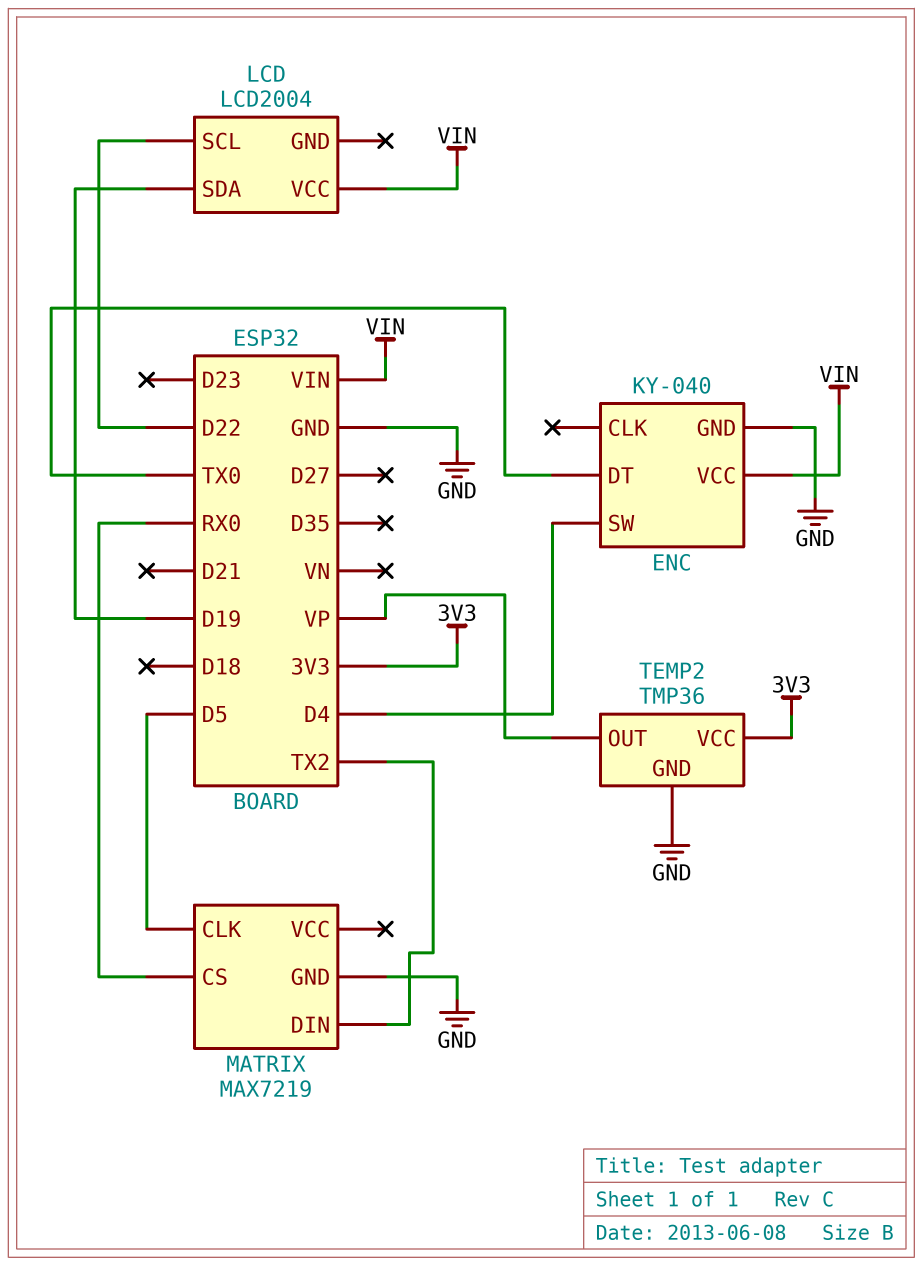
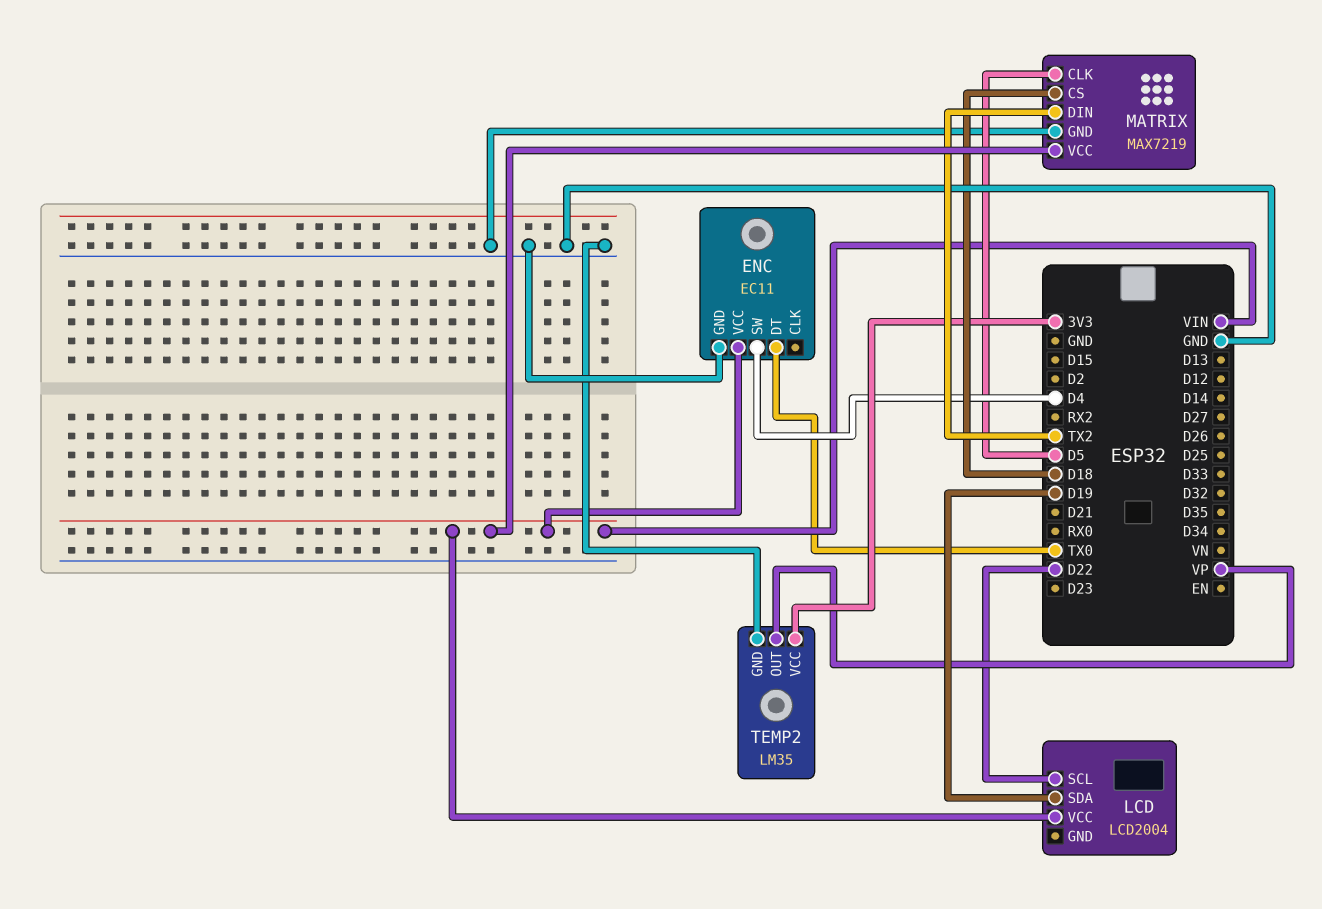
ENC: KY-040 -> EC11
MATRIX pin CS: RX0 -> D18
MATRIX pin VCC: none -> VIN
TEMP2: TMP36 -> LM35

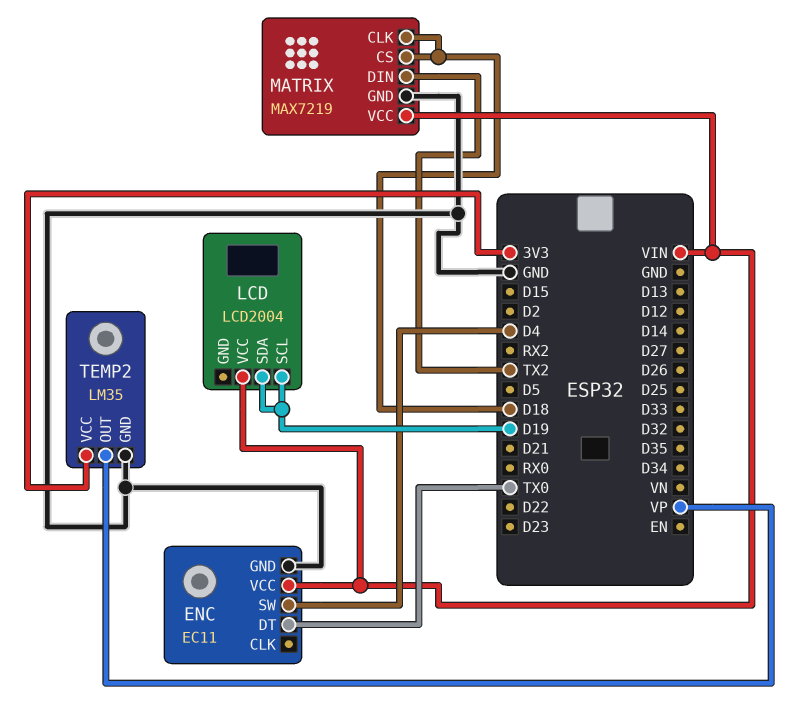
LCD pin SCL: D22 -> D19
MATRIX pin CLK: D5 -> D18

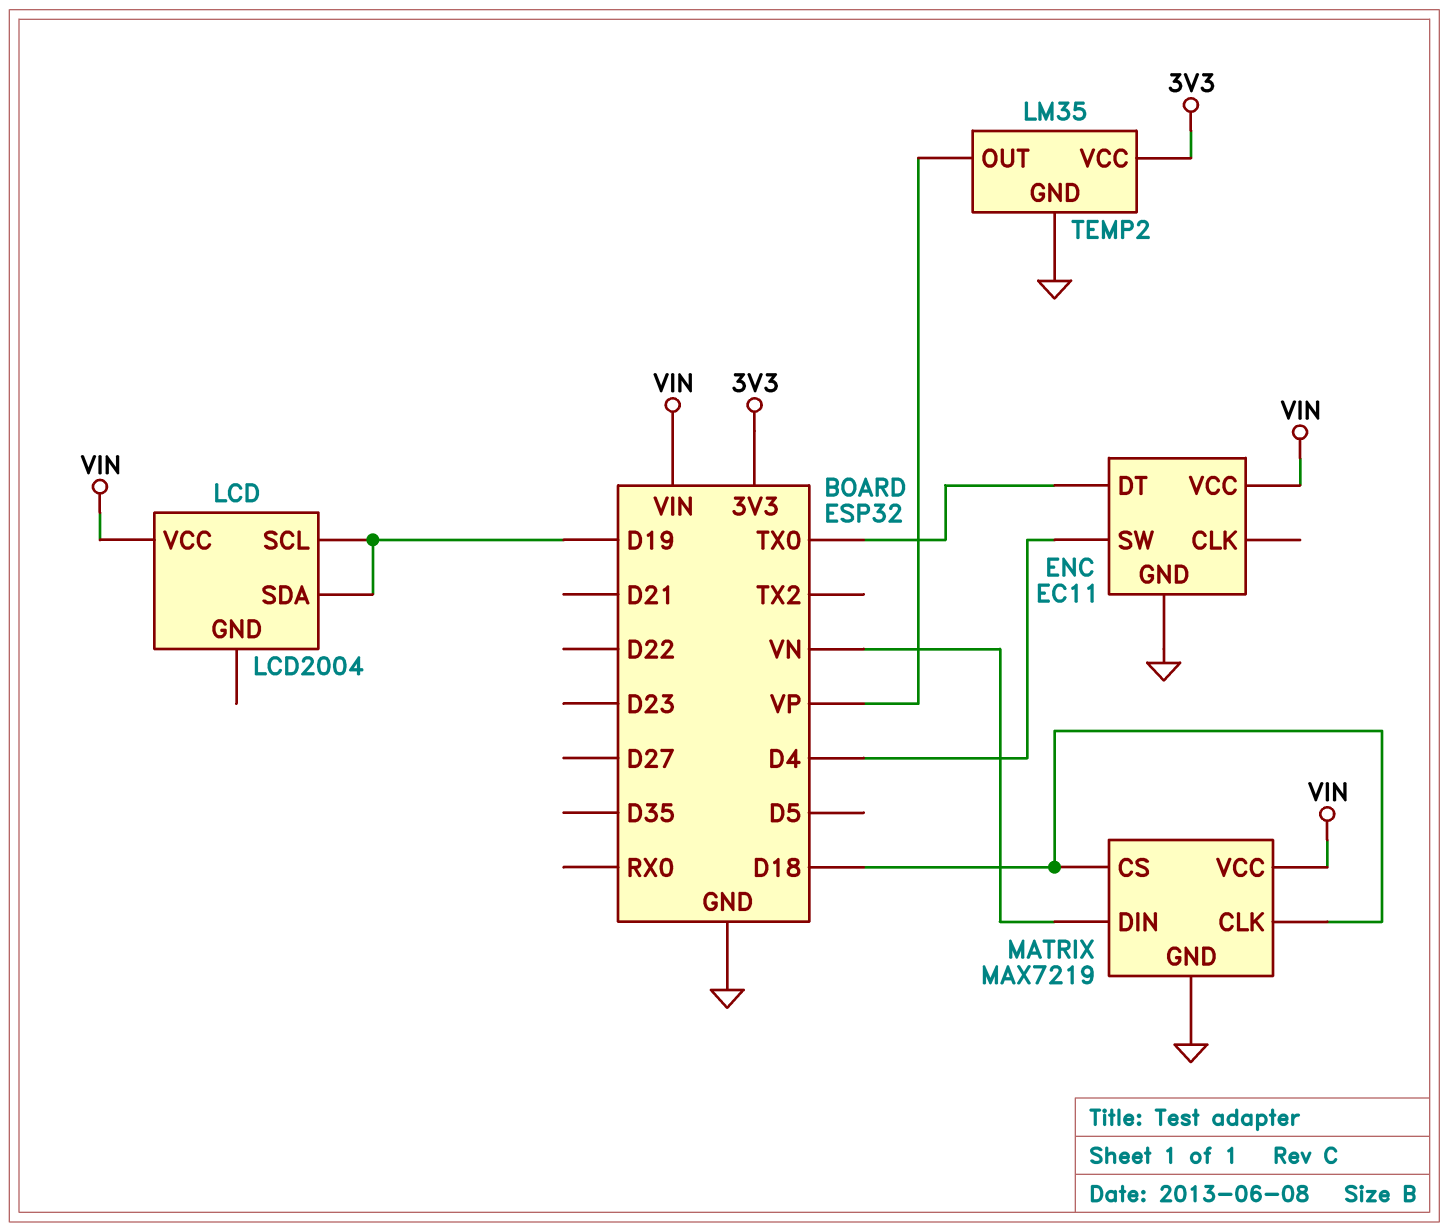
MATRIX pin DIN: TX2 -> VN

